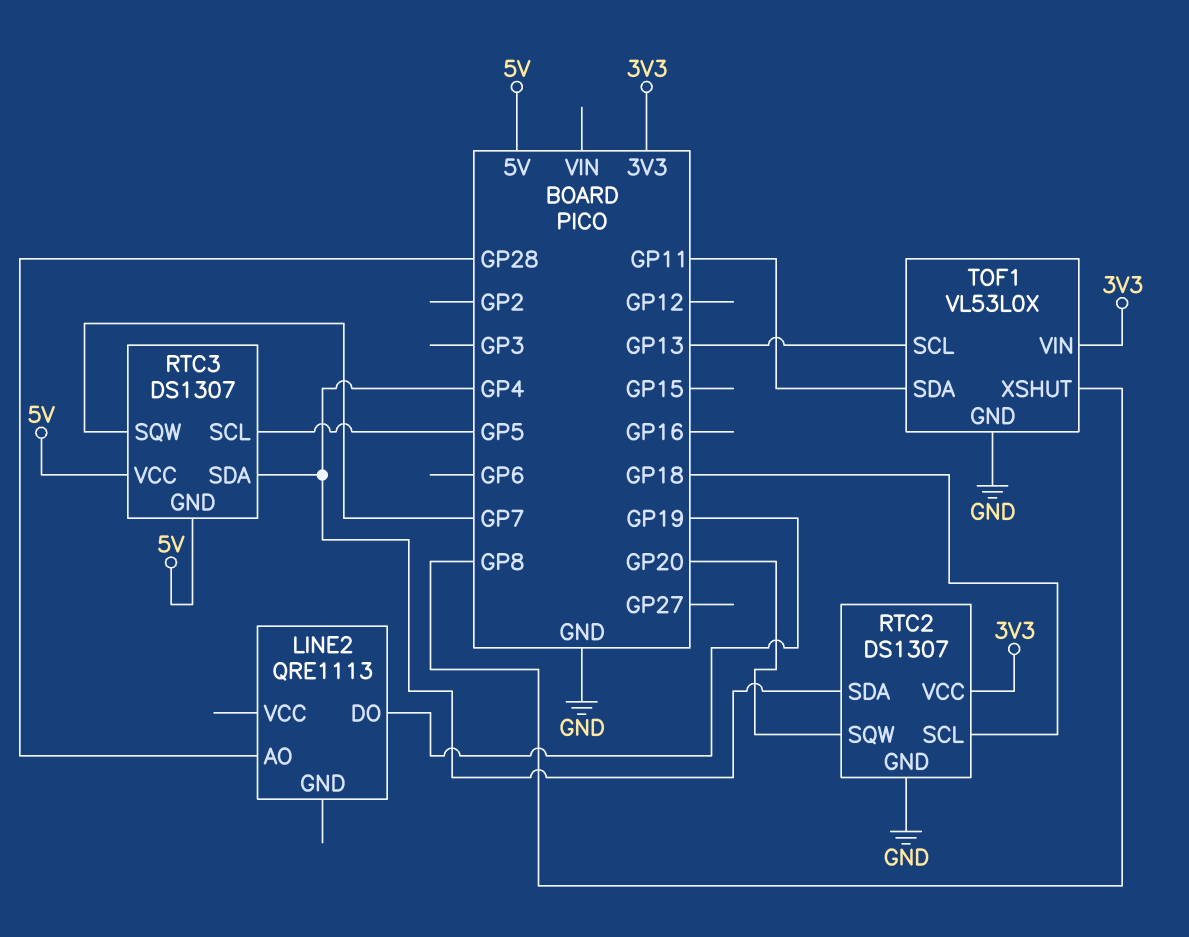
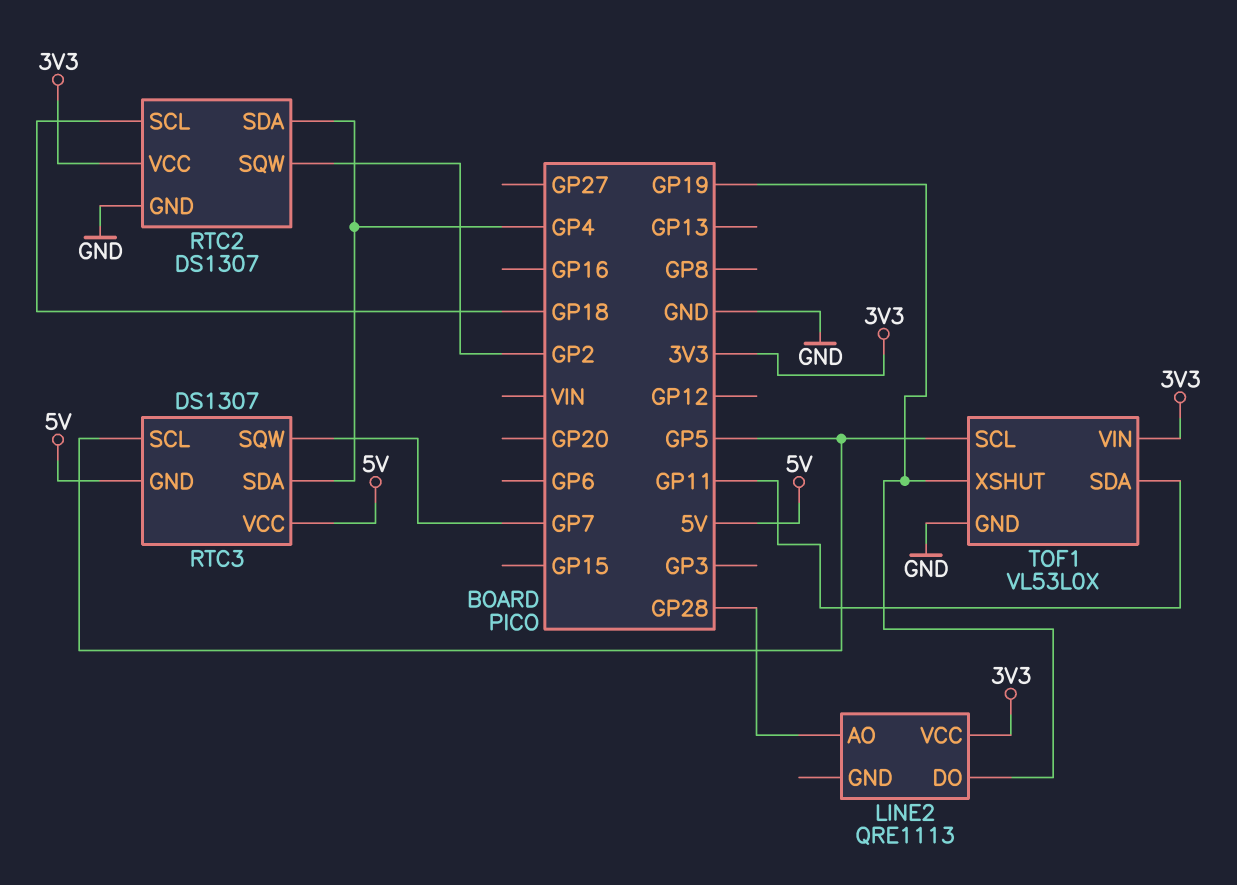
LINE2 pin VCC: none -> 3V3
RTC2 pin SQW: GP20 -> GP2
TOF1 pin SCL: GP13 -> GP5
TOF1 pin XSHUT: GP8 -> GP19

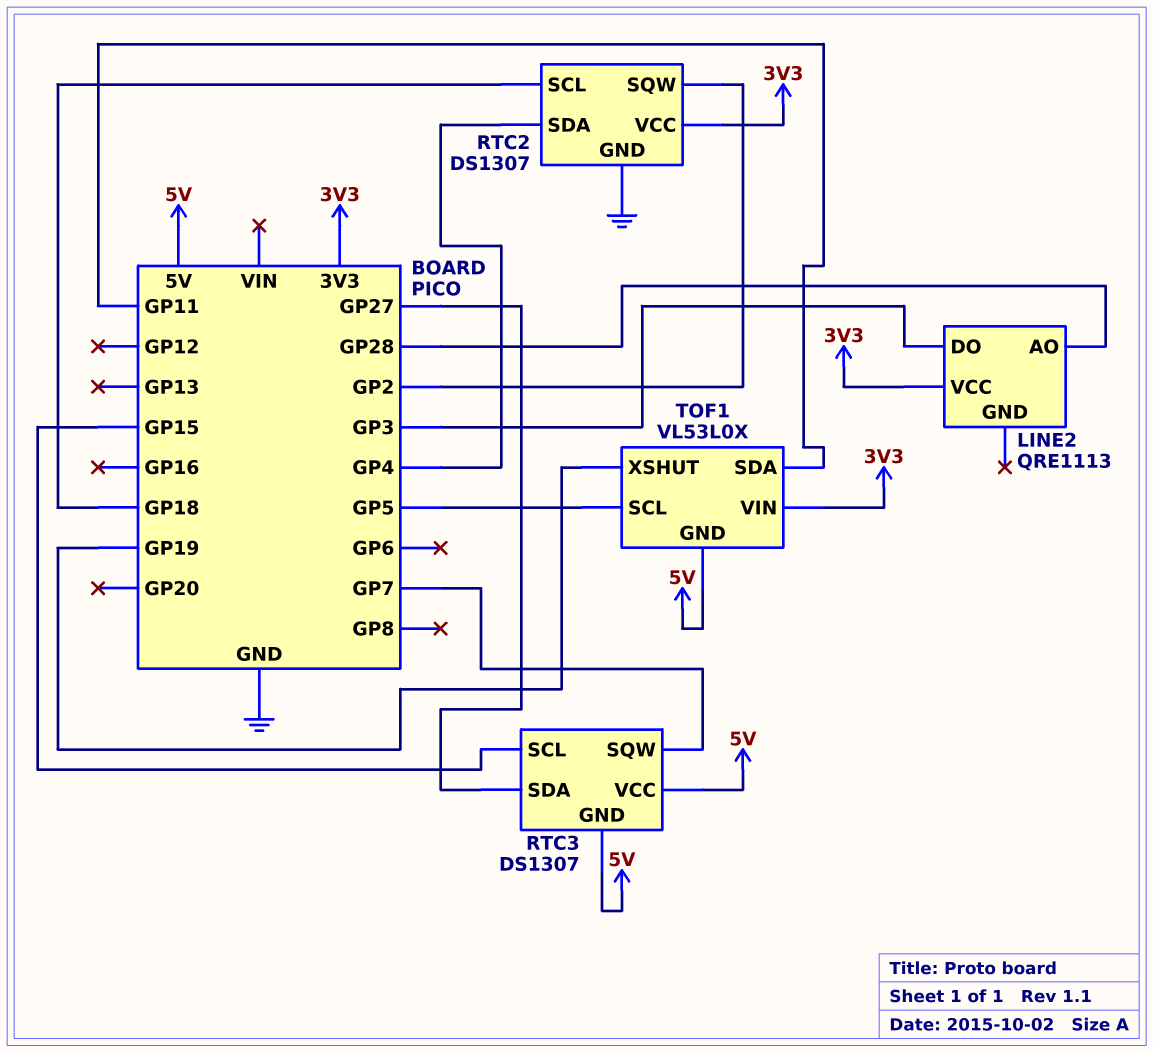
LINE2 pin DO: GP19 -> GP3
RTC3 pin SCL: GP5 -> GP15
RTC3 pin SDA: GP4 -> GP27
TOF1 pin GND: GND -> 5V

